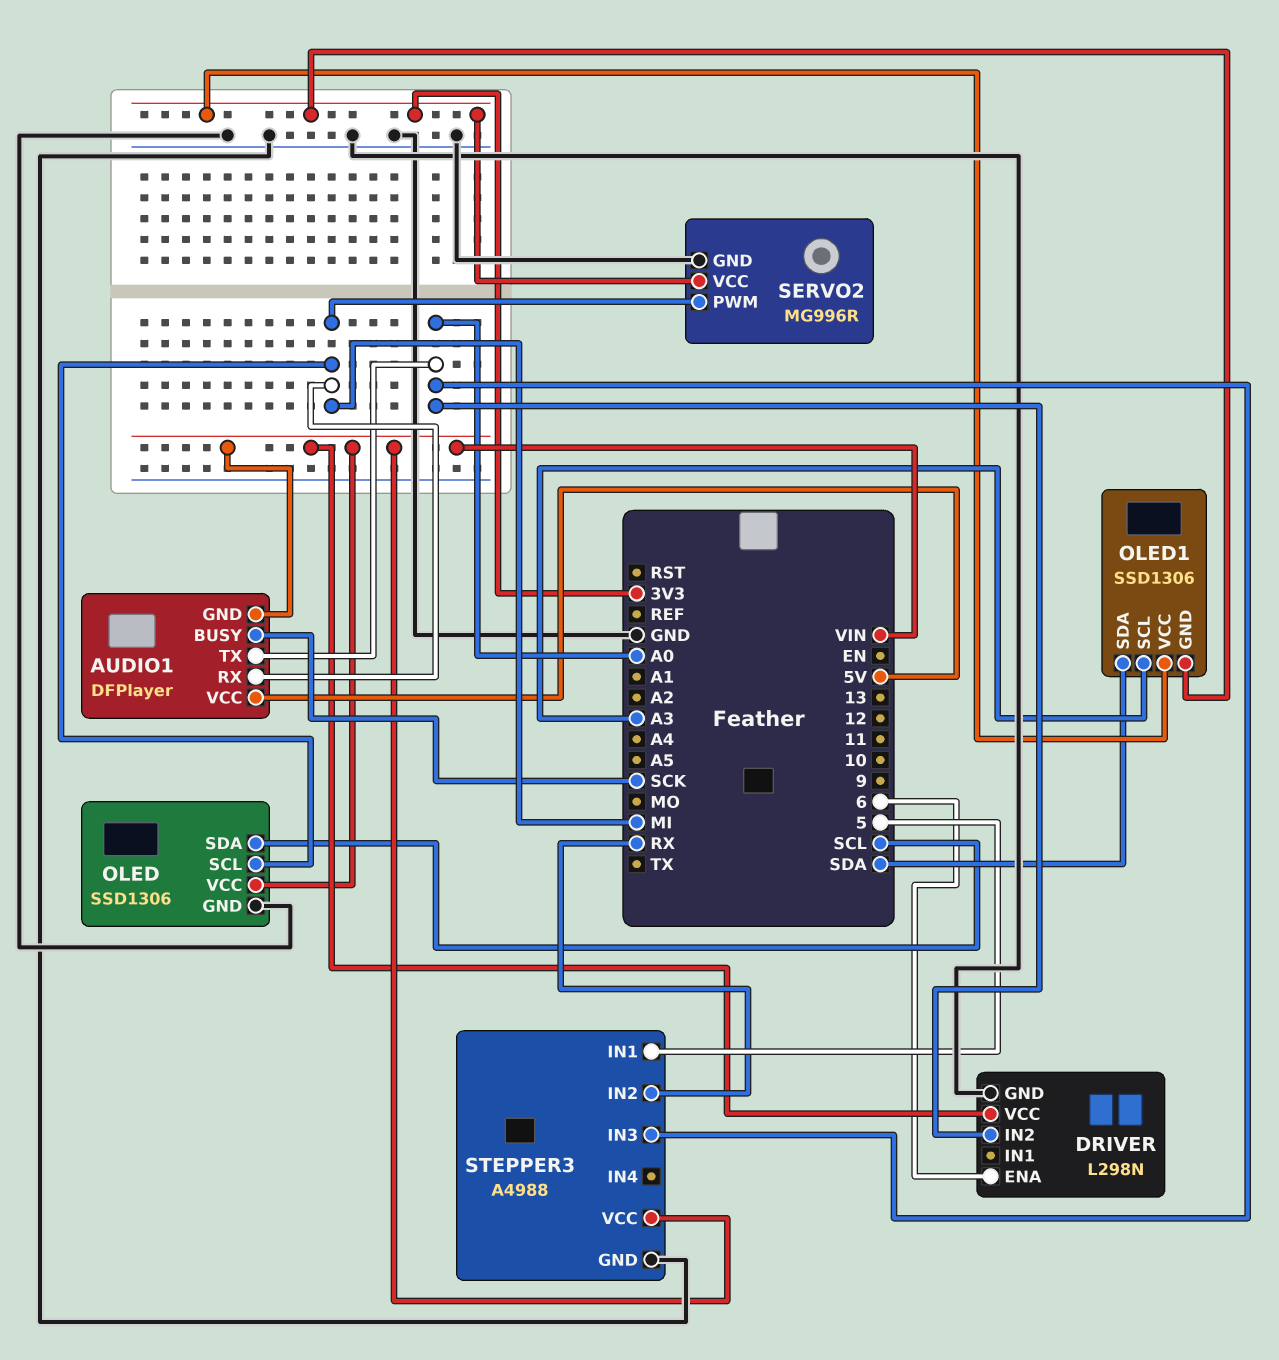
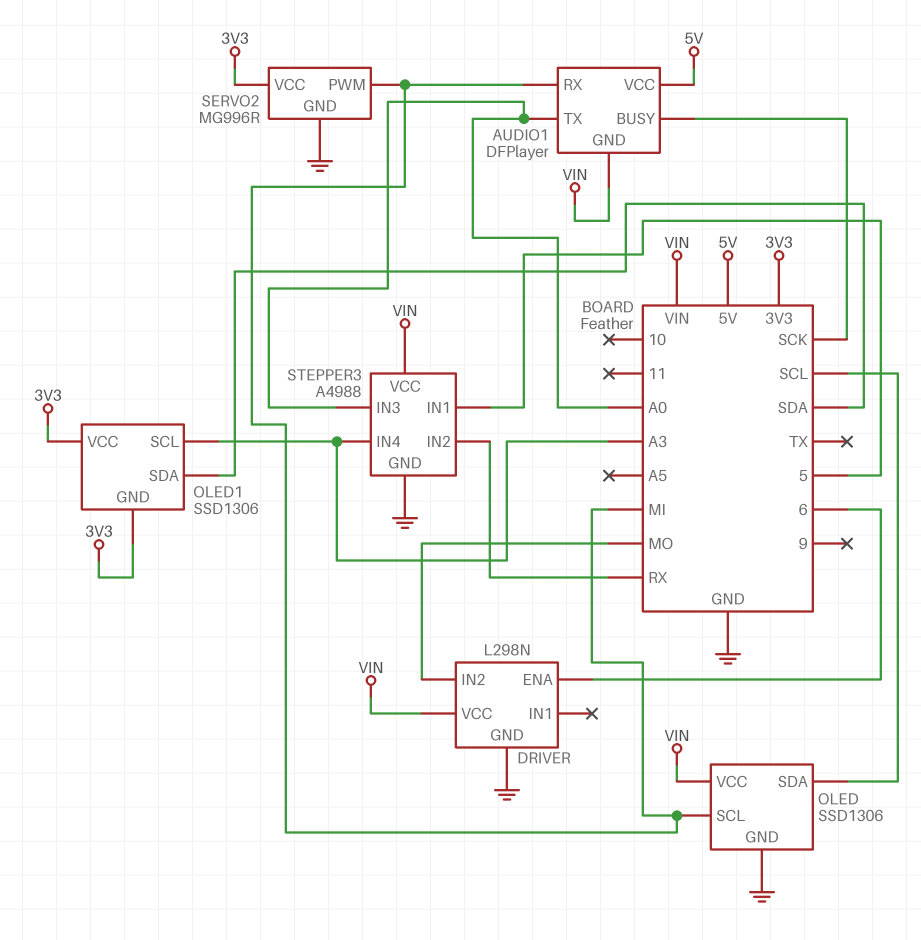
DRIVER pin IN2: A0 -> MO
STEPPER3 pin IN4: none -> A3

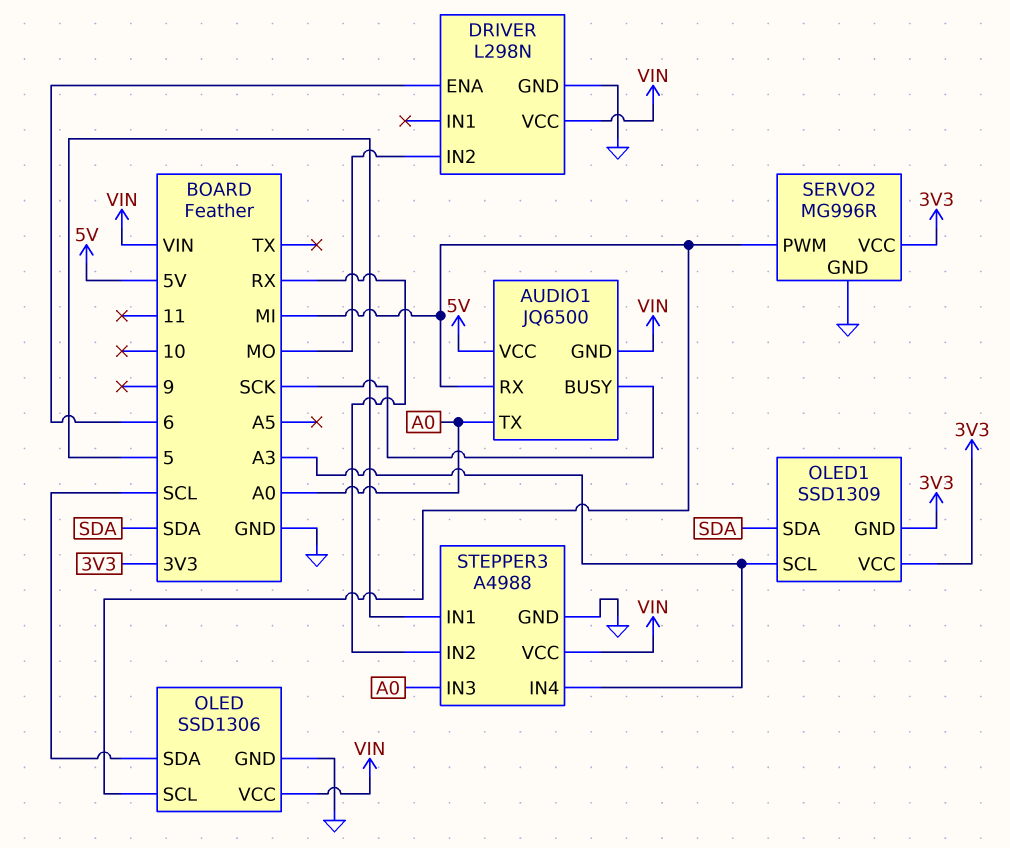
AUDIO1: DFPlayer -> JQ6500
OLED1: SSD1306 -> SSD1309

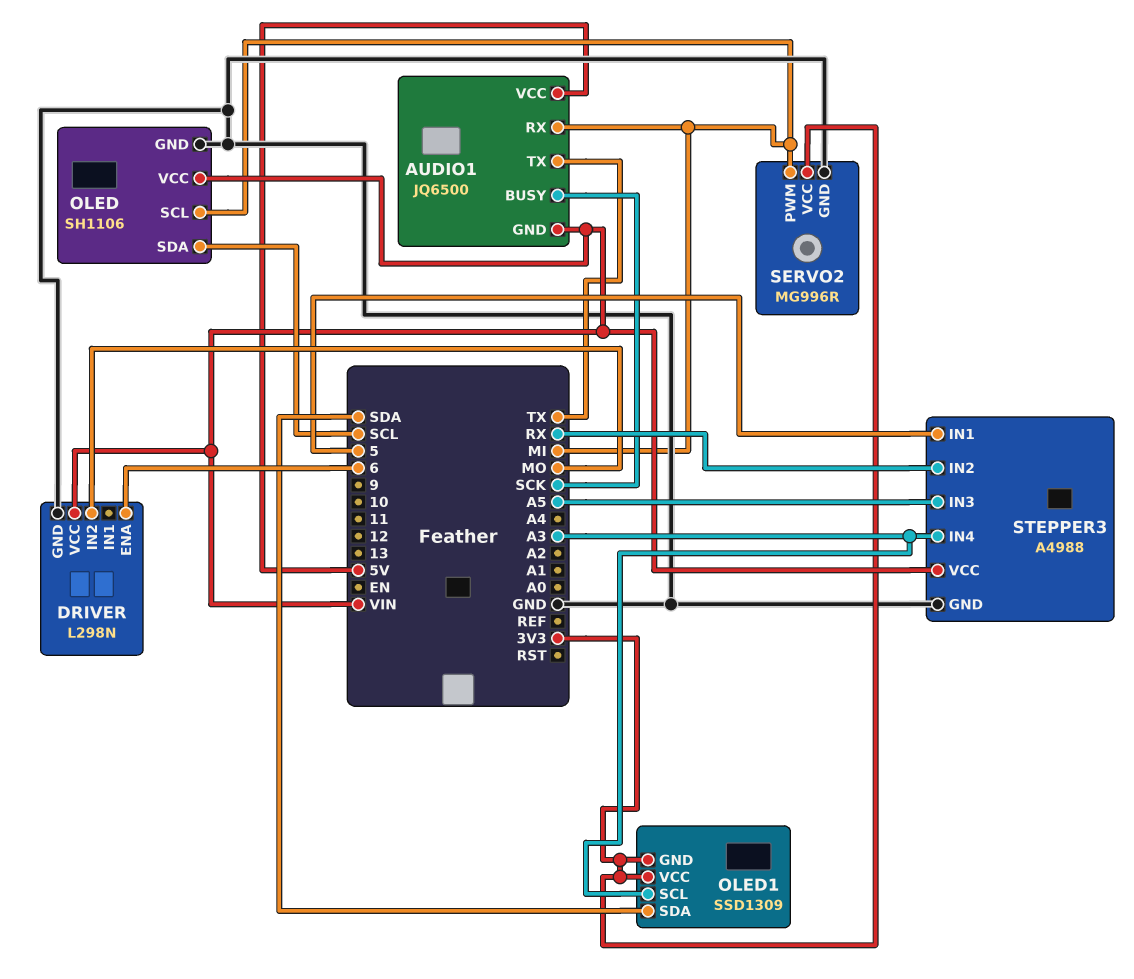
AUDIO1 pin TX: A0 -> TX
OLED: SSD1306 -> SH1106
STEPPER3 pin IN3: A0 -> A5

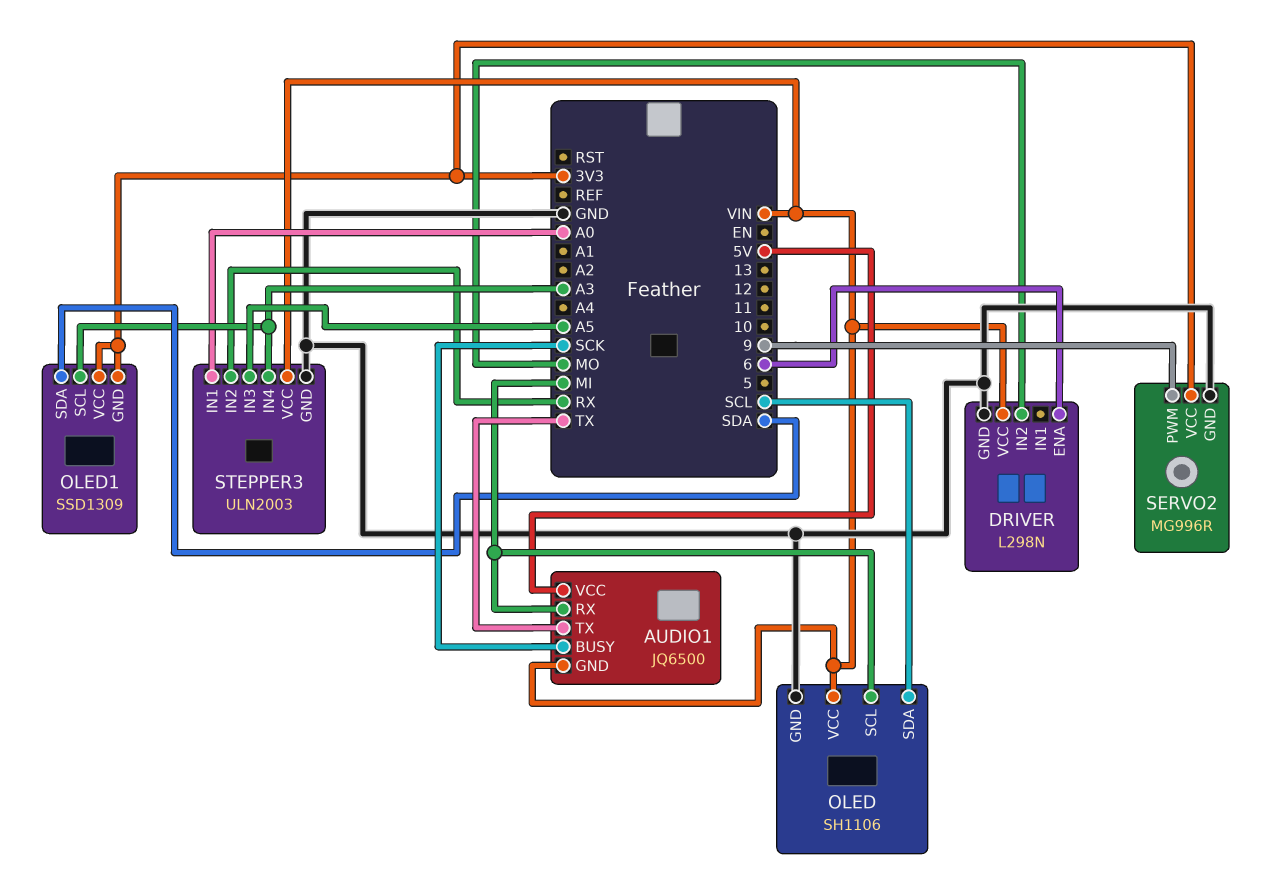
SERVO2 pin PWM: MI -> 9
STEPPER3: A4988 -> ULN2003
STEPPER3 pin IN1: 5 -> A0

